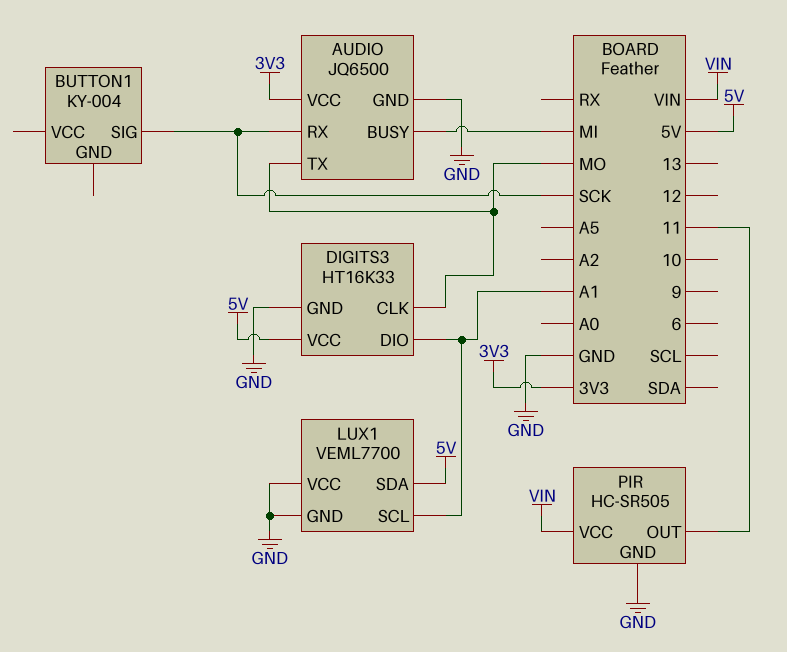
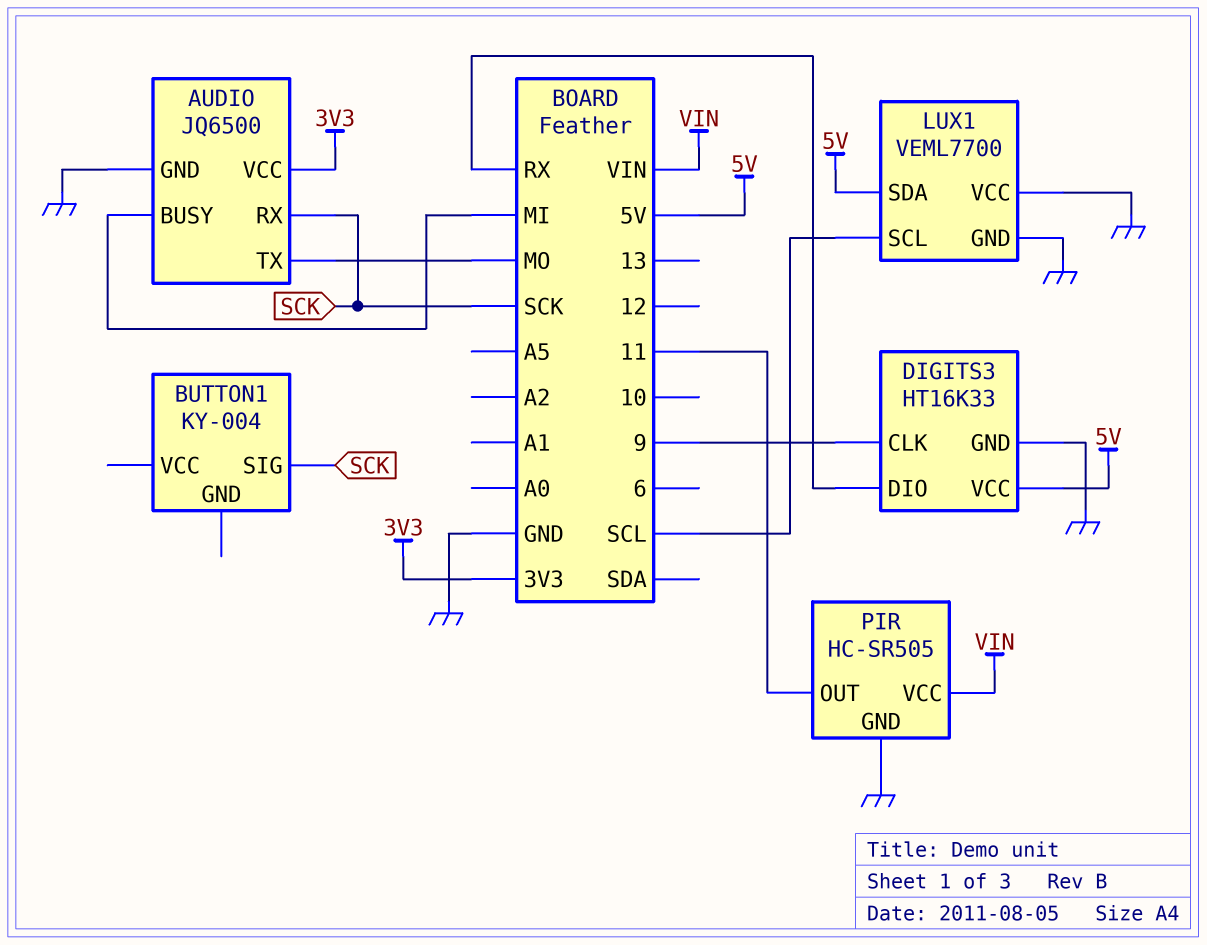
DIGITS3 pin CLK: MO -> 9
DIGITS3 pin DIO: A1 -> RX
LUX1 pin SCL: A1 -> SCL

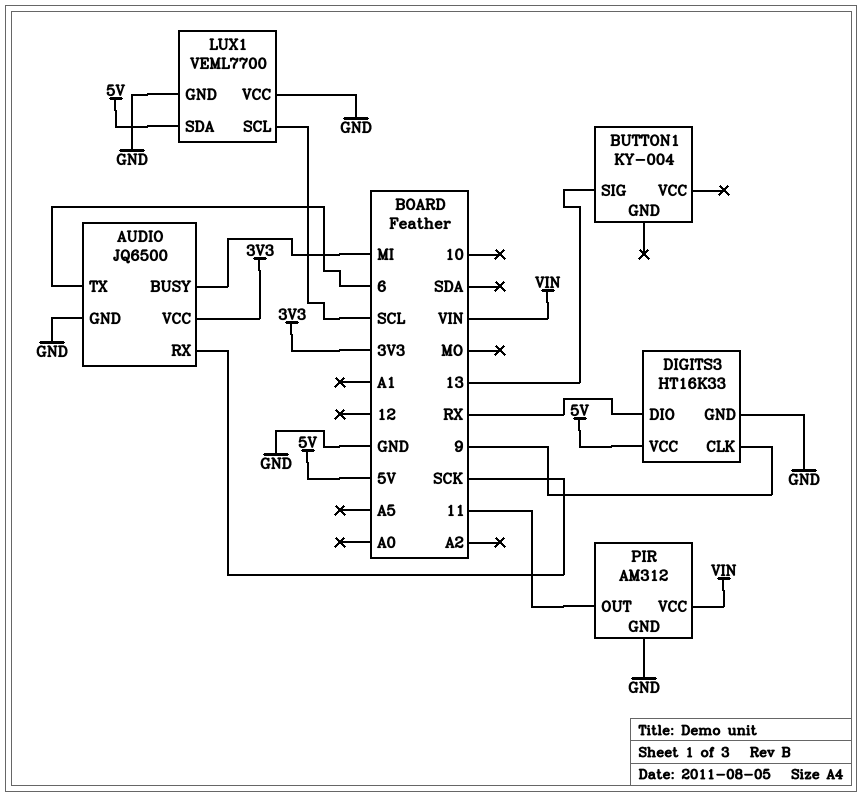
AUDIO pin TX: MO -> 6
BUTTON1 pin SIG: SCK -> 13
PIR: HC-SR505 -> AM312

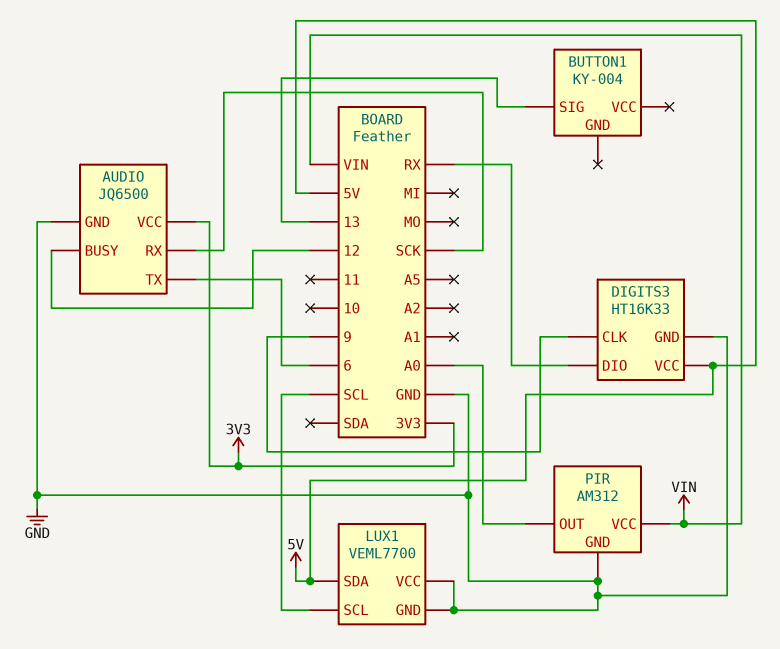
AUDIO pin BUSY: MI -> 12
PIR pin OUT: 11 -> A0

